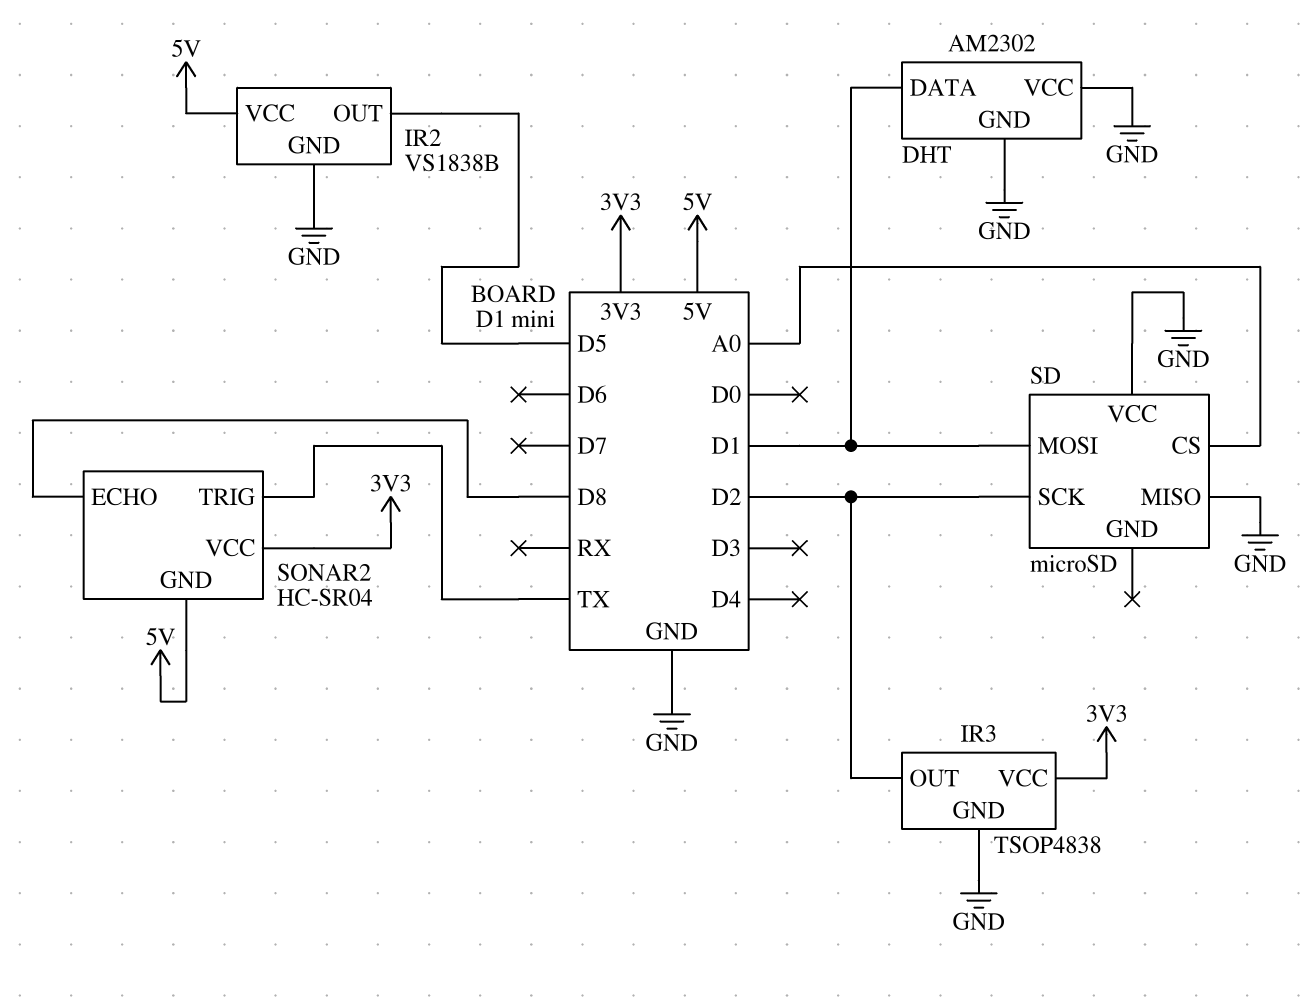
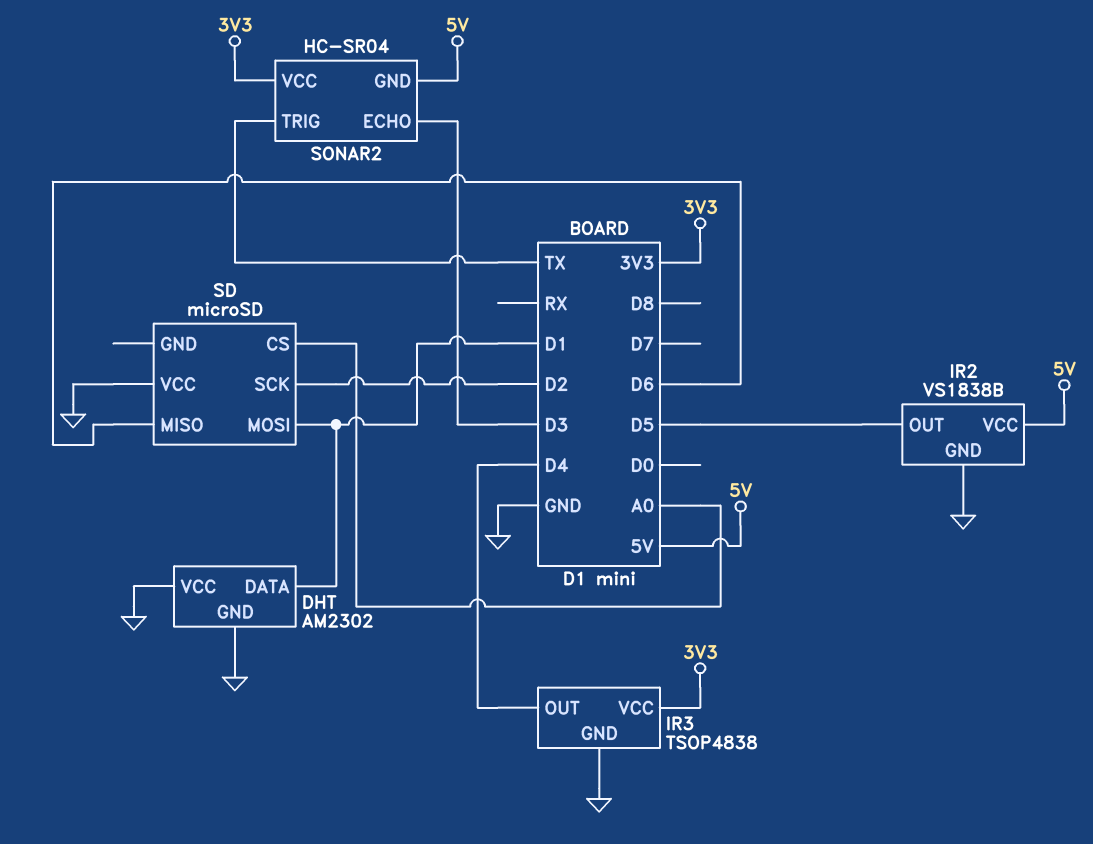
IR3 pin OUT: D2 -> D4
SD pin MISO: GND -> D6
SONAR2 pin ECHO: D8 -> D3

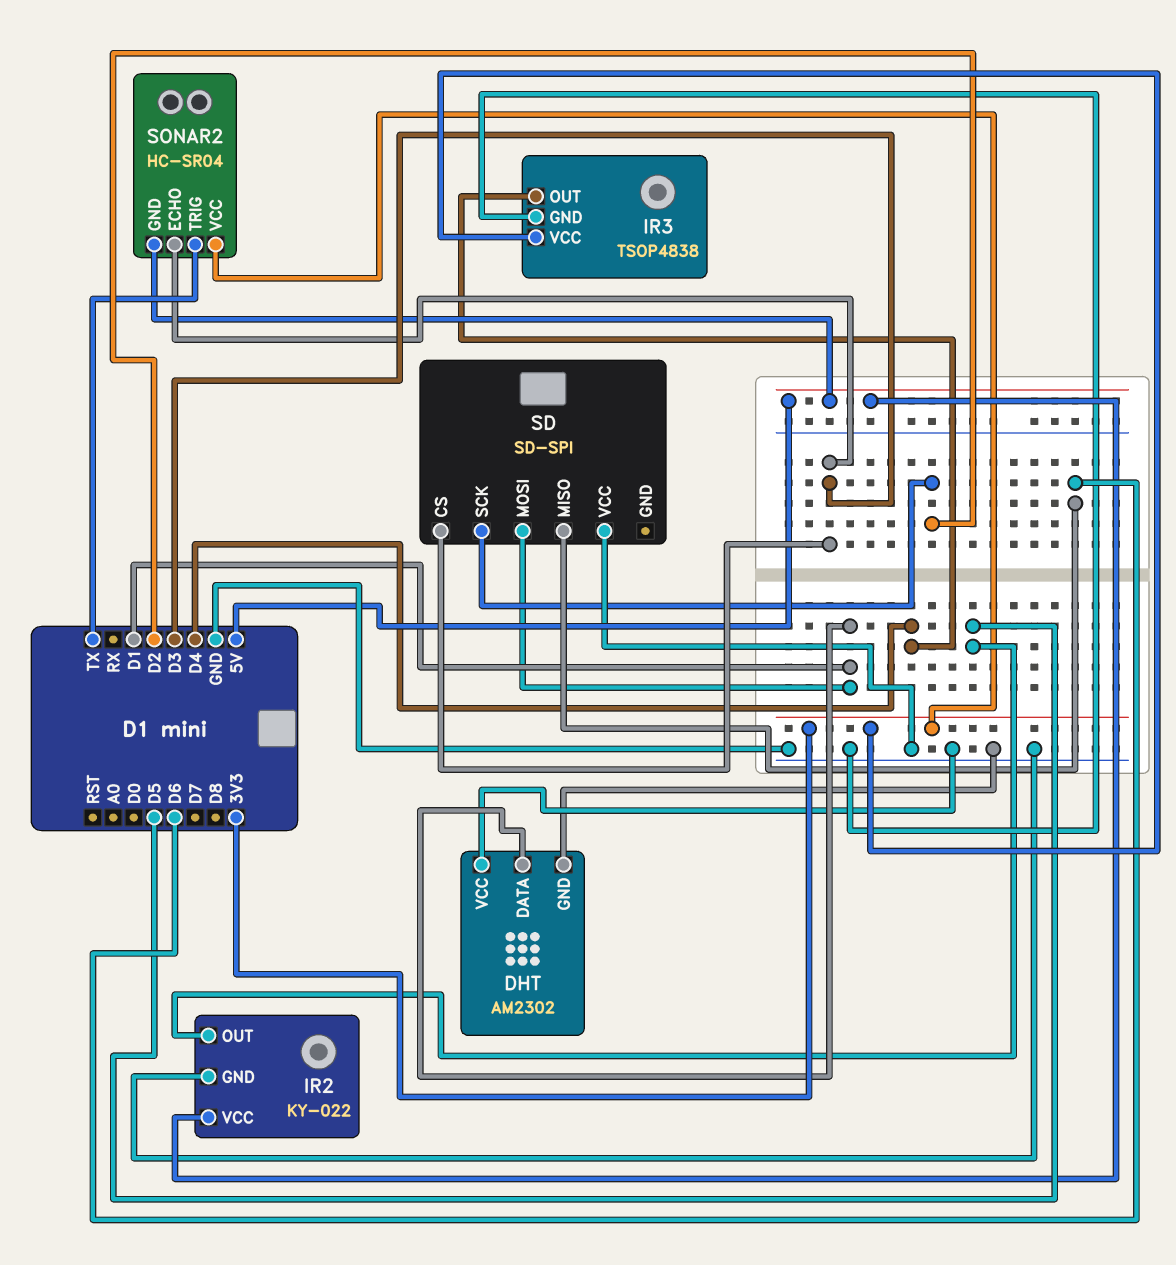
IR2: VS1838B -> KY-022
SD: microSD -> SD-SPI
SD pin CS: A0 -> D3

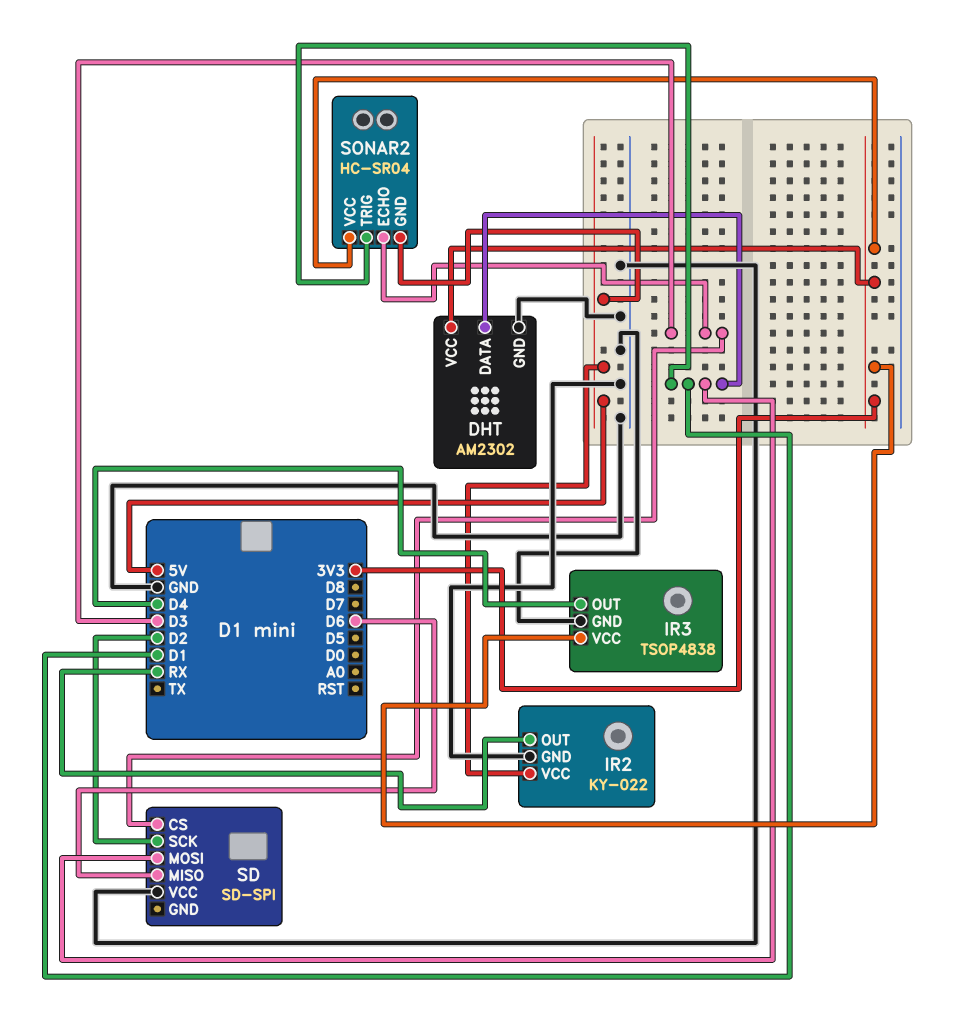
DHT pin VCC: GND -> 3V3
IR2 pin OUT: D5 -> RX
SONAR2 pin TRIG: TX -> D1

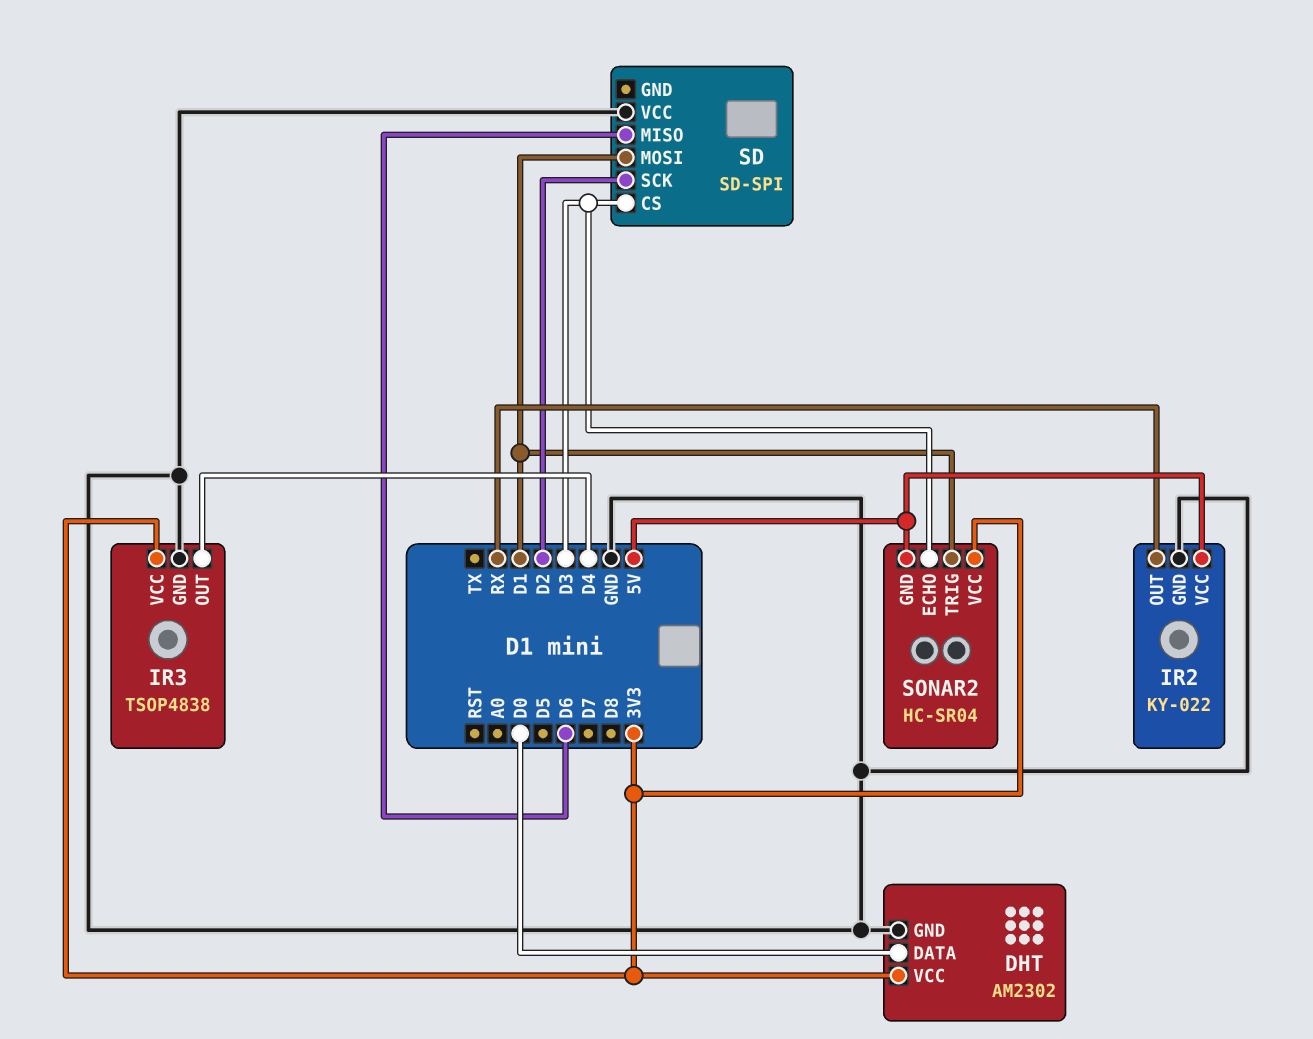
DHT pin DATA: D1 -> D0

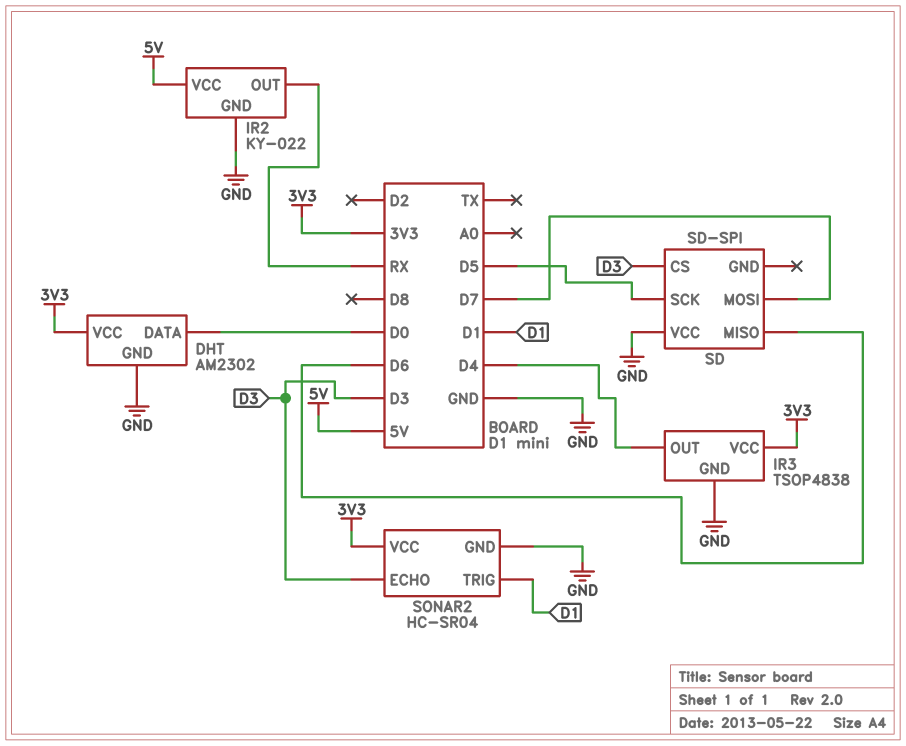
SD pin MOSI: D1 -> D7
SD pin SCK: D2 -> D5
SONAR2 pin GND: 5V -> GND

